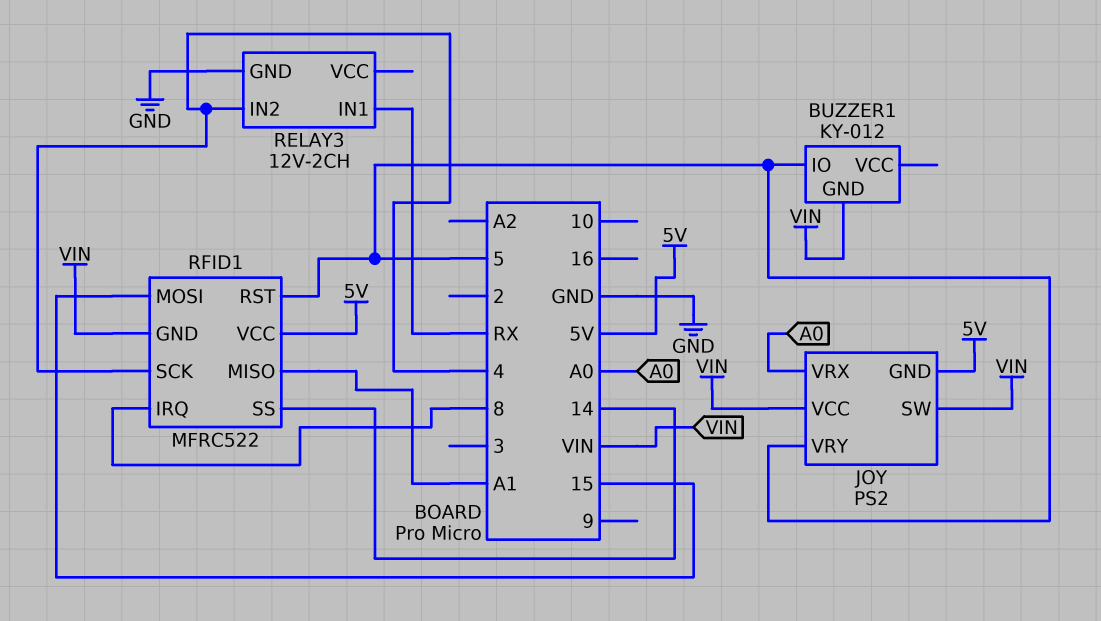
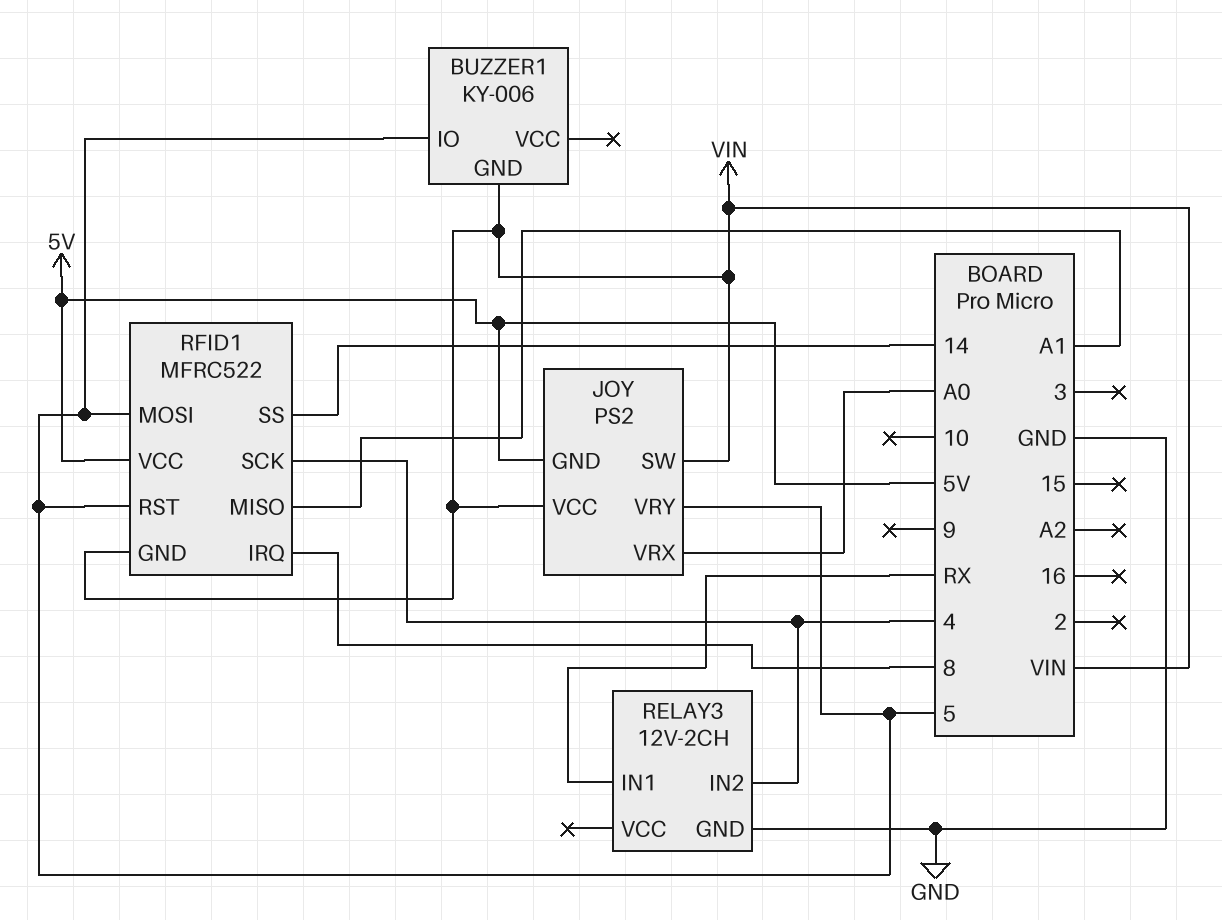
BUZZER1: KY-012 -> KY-006
RFID1 pin MOSI: 15 -> 5

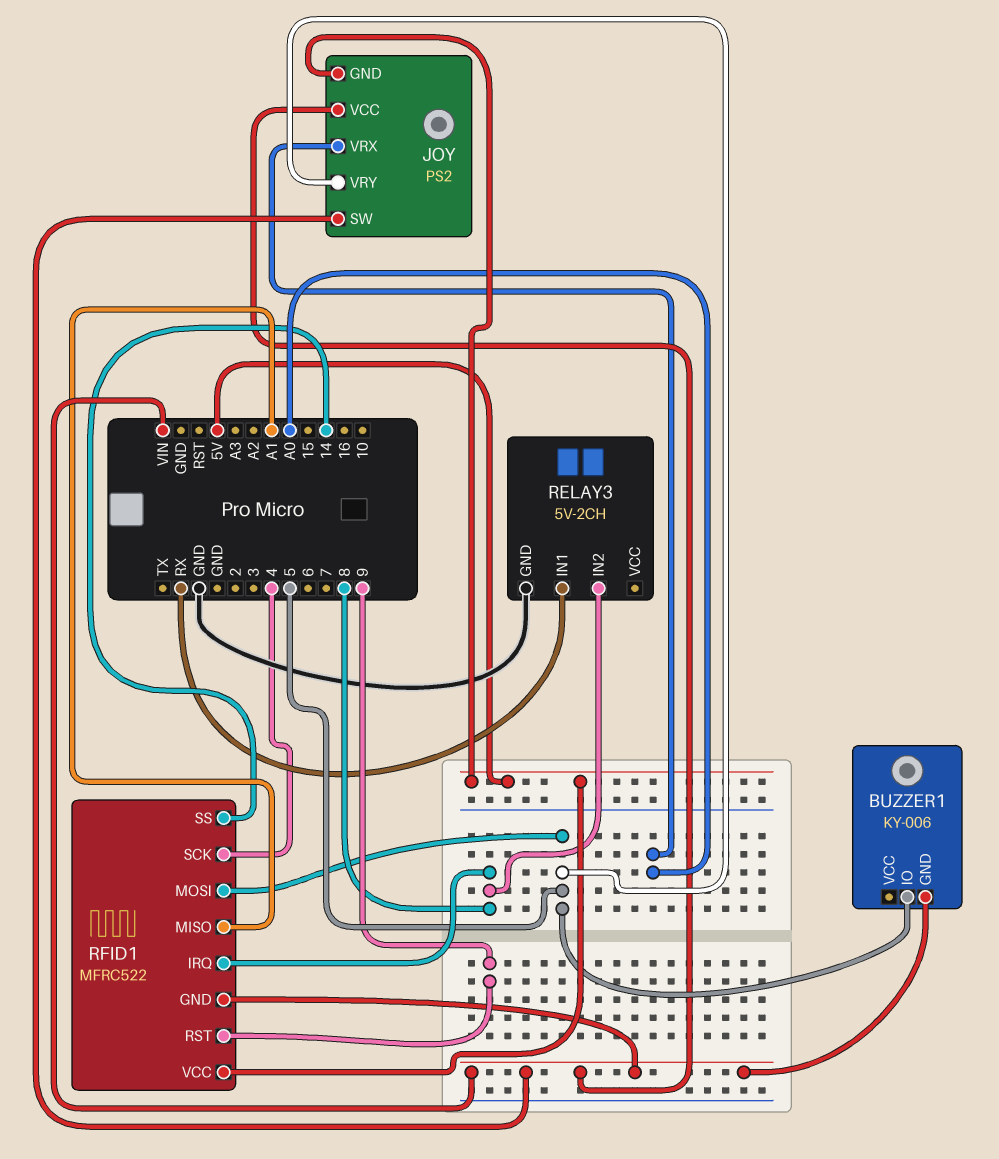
RELAY3: 12V-2CH -> 5V-2CH
RELAY3 pin IN2: 4 -> 8
RFID1 pin RST: 5 -> 9

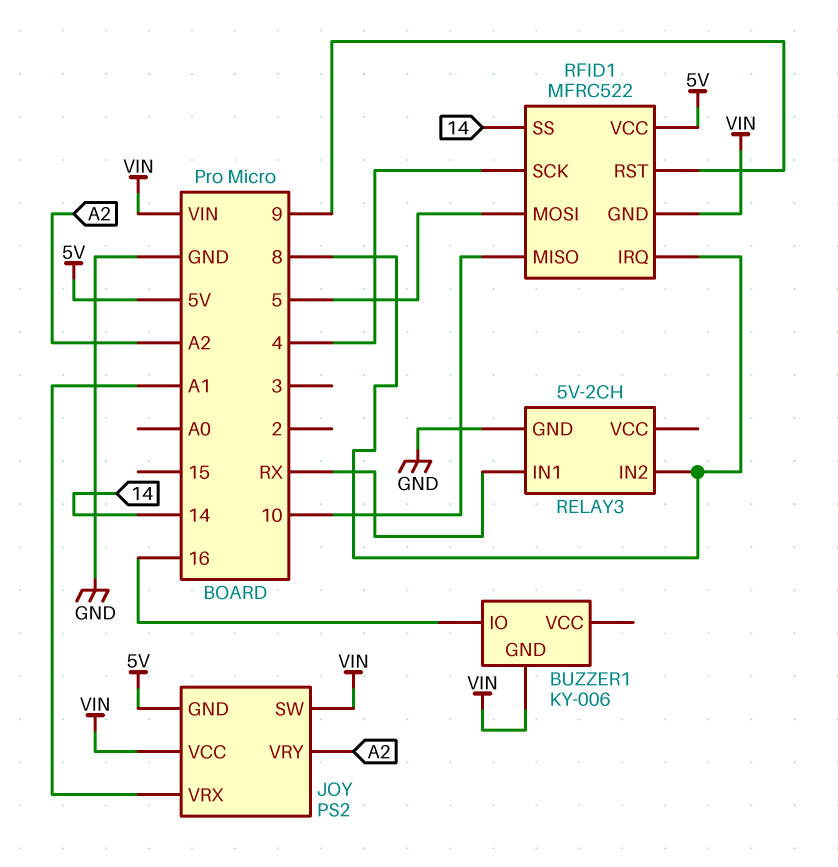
BUZZER1 pin IO: 5 -> 16
JOY pin VRX: A0 -> A1
JOY pin VRY: 5 -> A2
RFID1 pin MISO: A1 -> 10

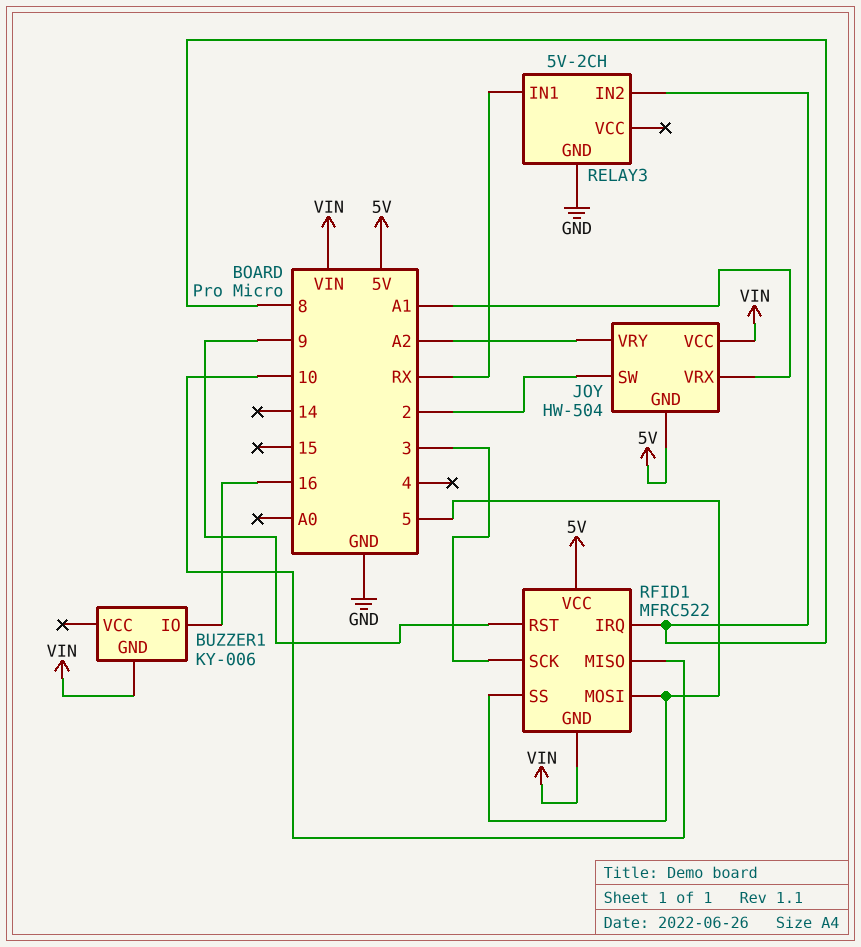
JOY: PS2 -> HW-504
JOY pin SW: VIN -> 2
RFID1 pin SCK: 4 -> 3
RFID1 pin SS: 14 -> 5

